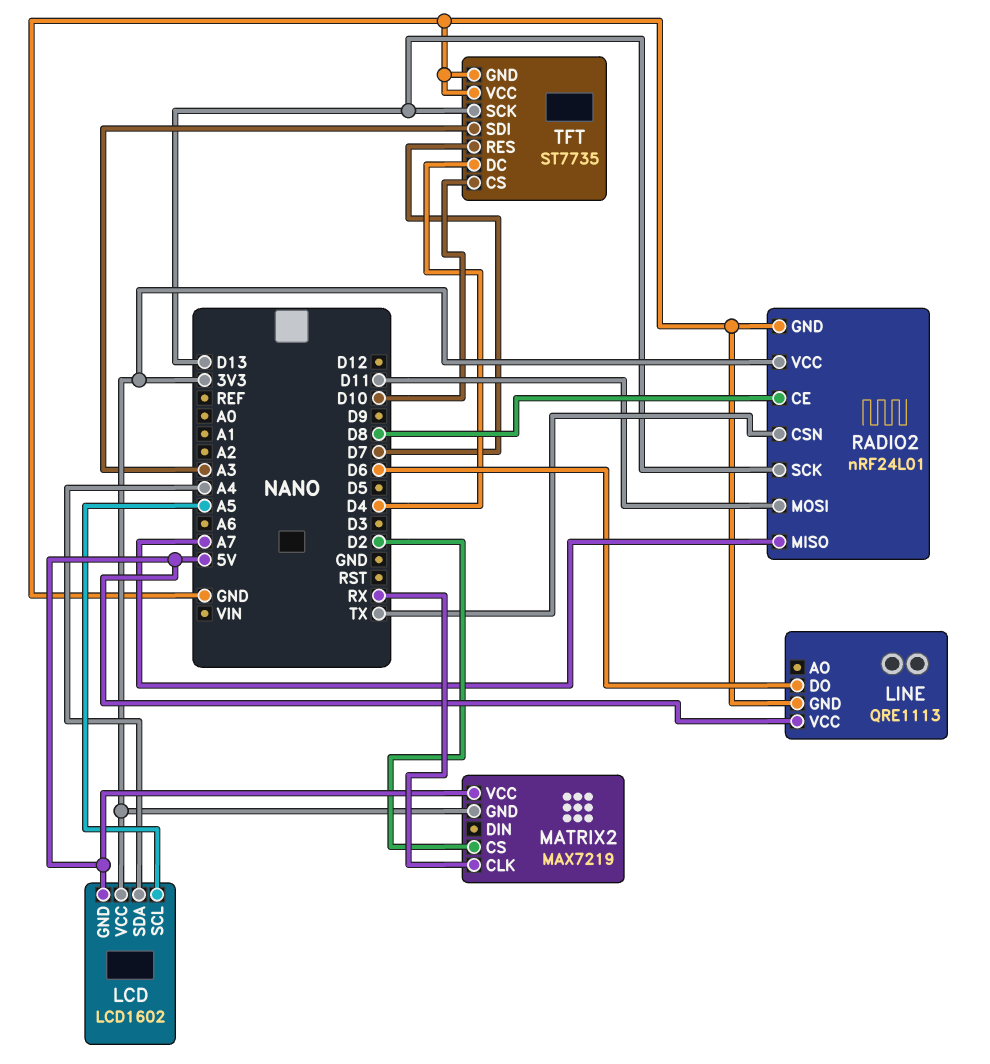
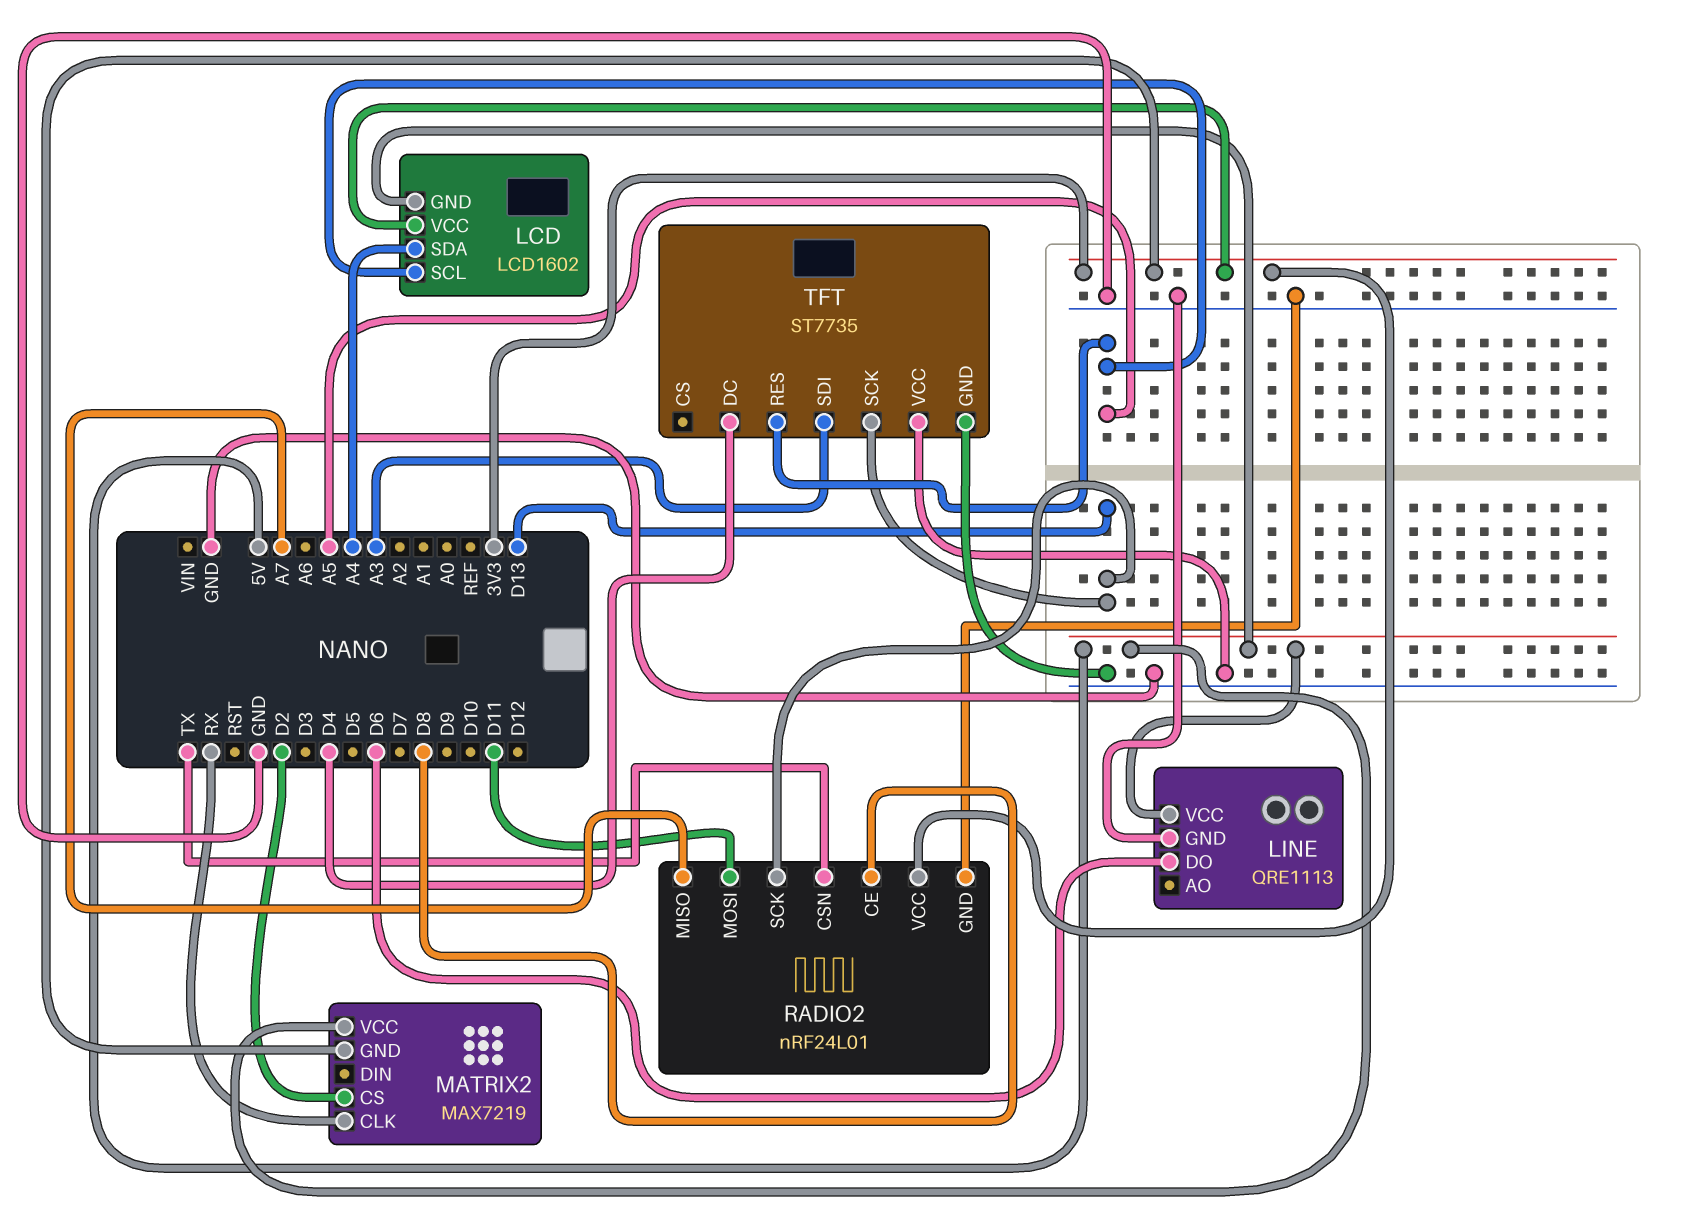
TFT pin CS: D10 -> none
TFT pin RES: D7 -> A5

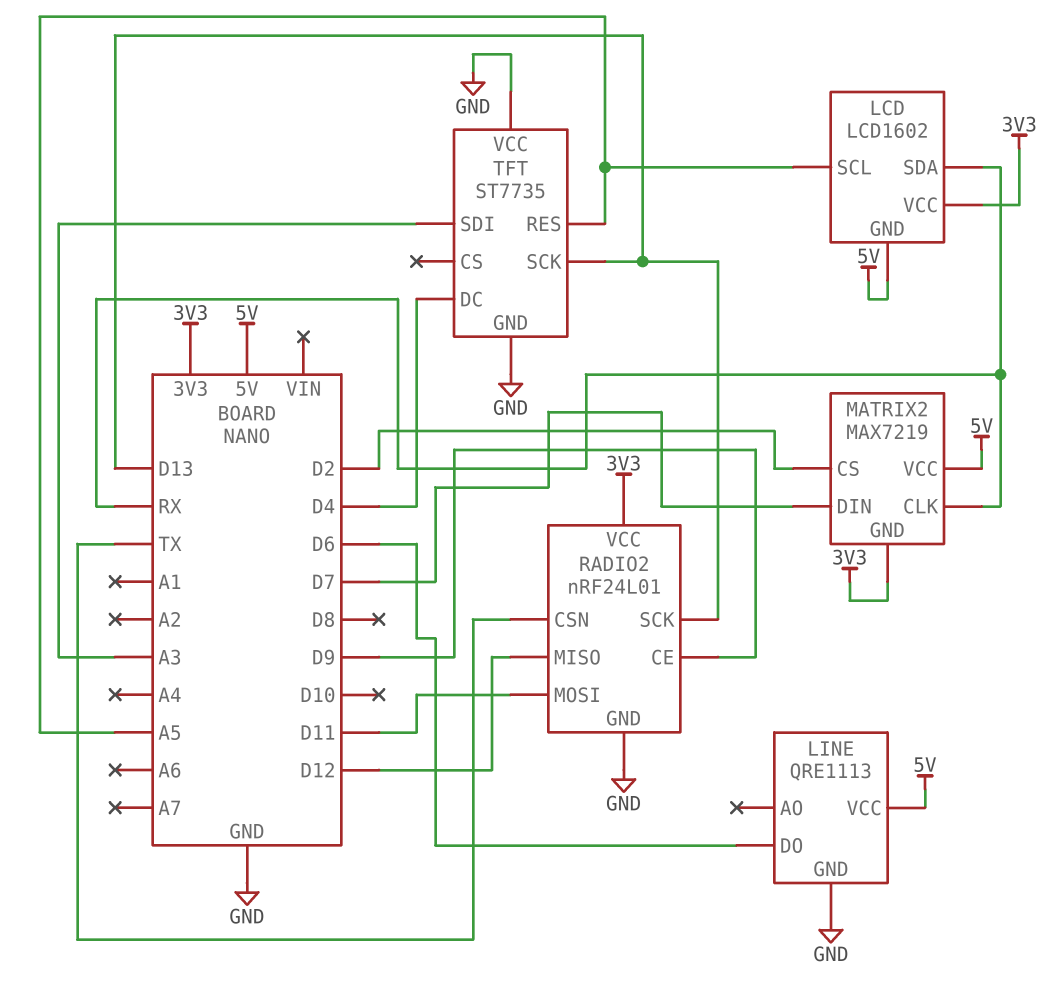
LCD pin SDA: A4 -> RX
MATRIX2 pin DIN: none -> D7
RADIO2 pin CE: D8 -> D9
RADIO2 pin MISO: A7 -> D12

